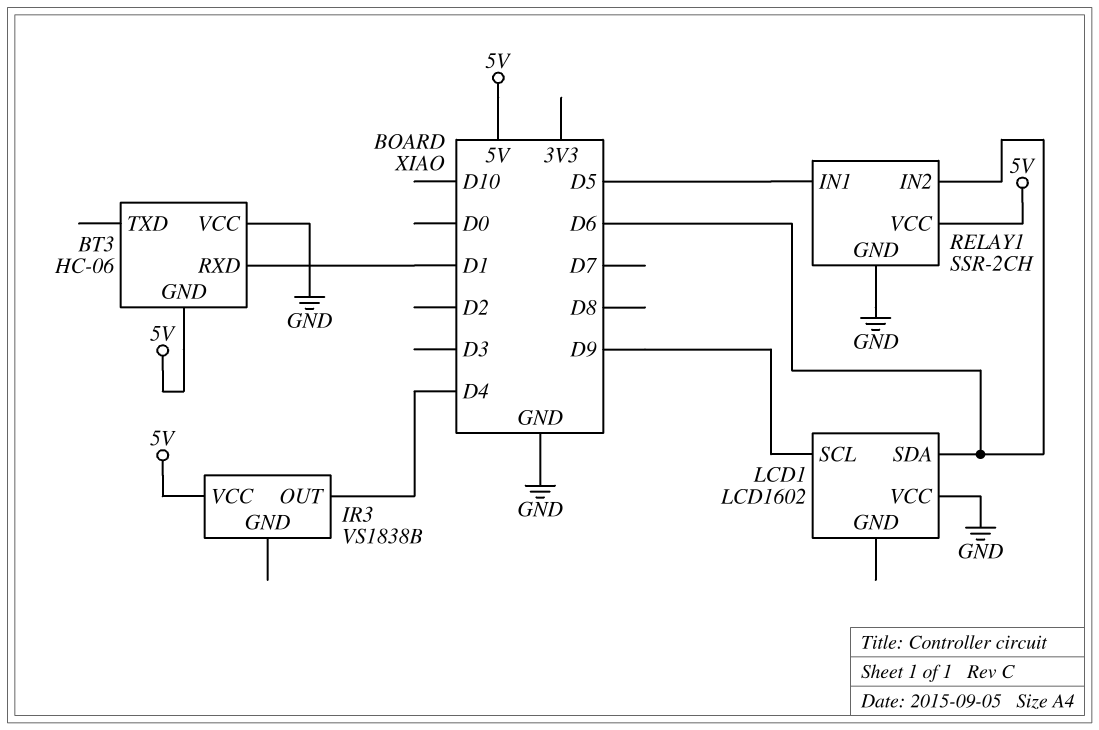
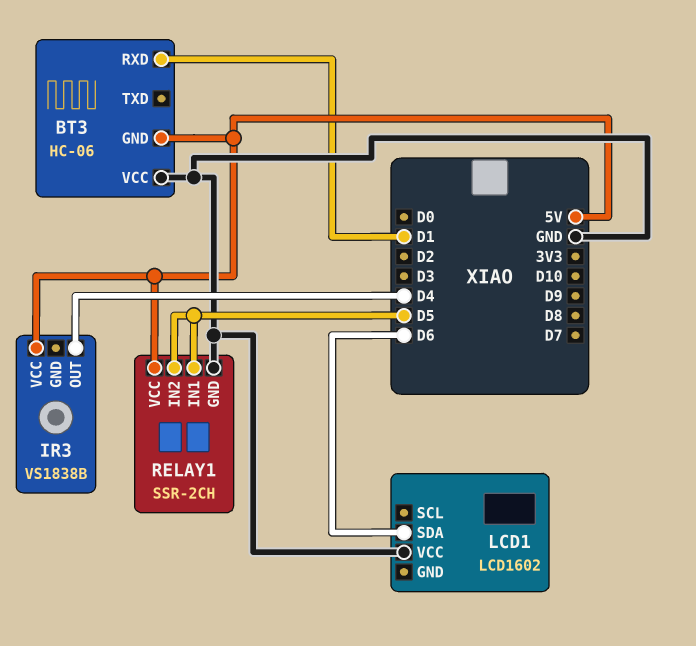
LCD1 pin SCL: D9 -> none
RELAY1 pin IN2: D6 -> D5

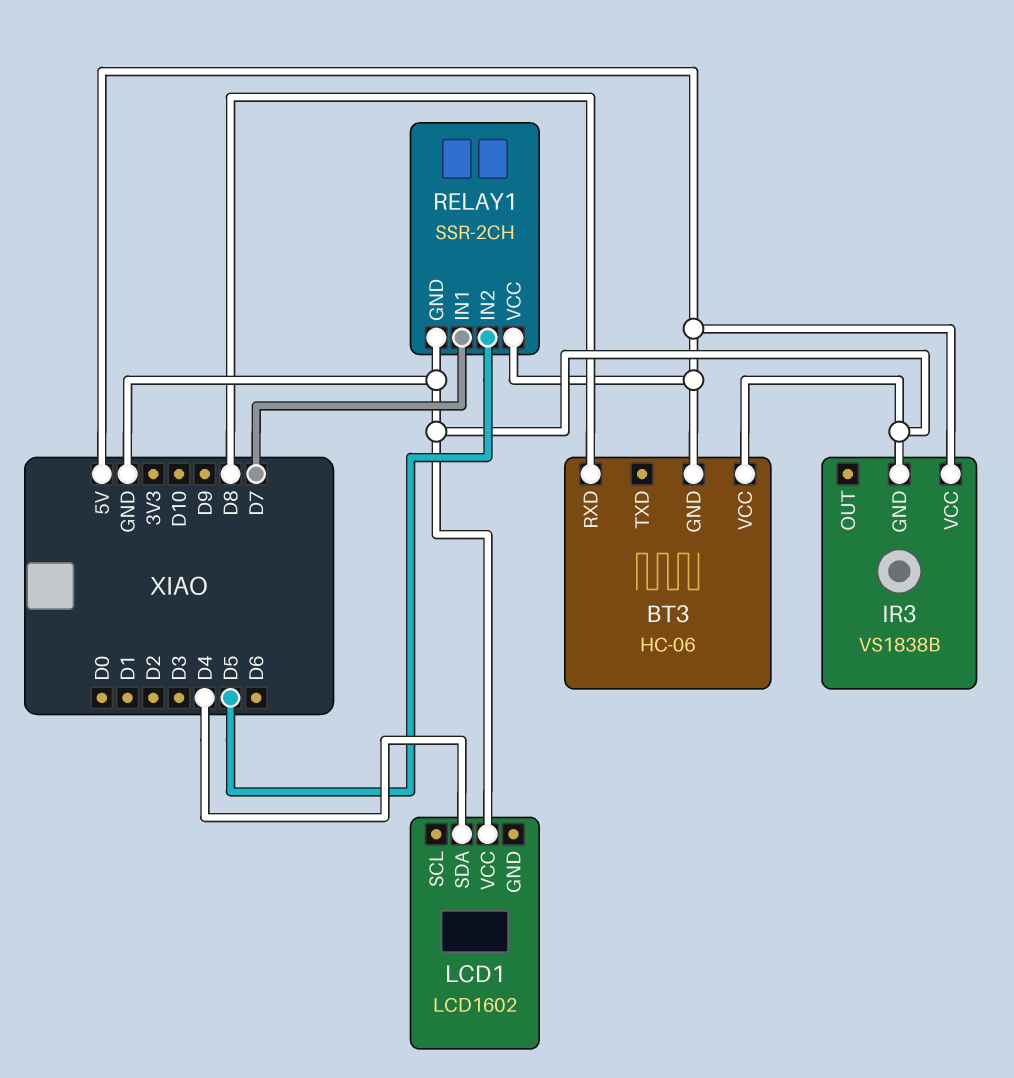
BT3 pin RXD: D1 -> D8
IR3 pin GND: none -> GND
IR3 pin OUT: D4 -> none
LCD1 pin SDA: D6 -> D4
RELAY1 pin IN1: D5 -> D7

